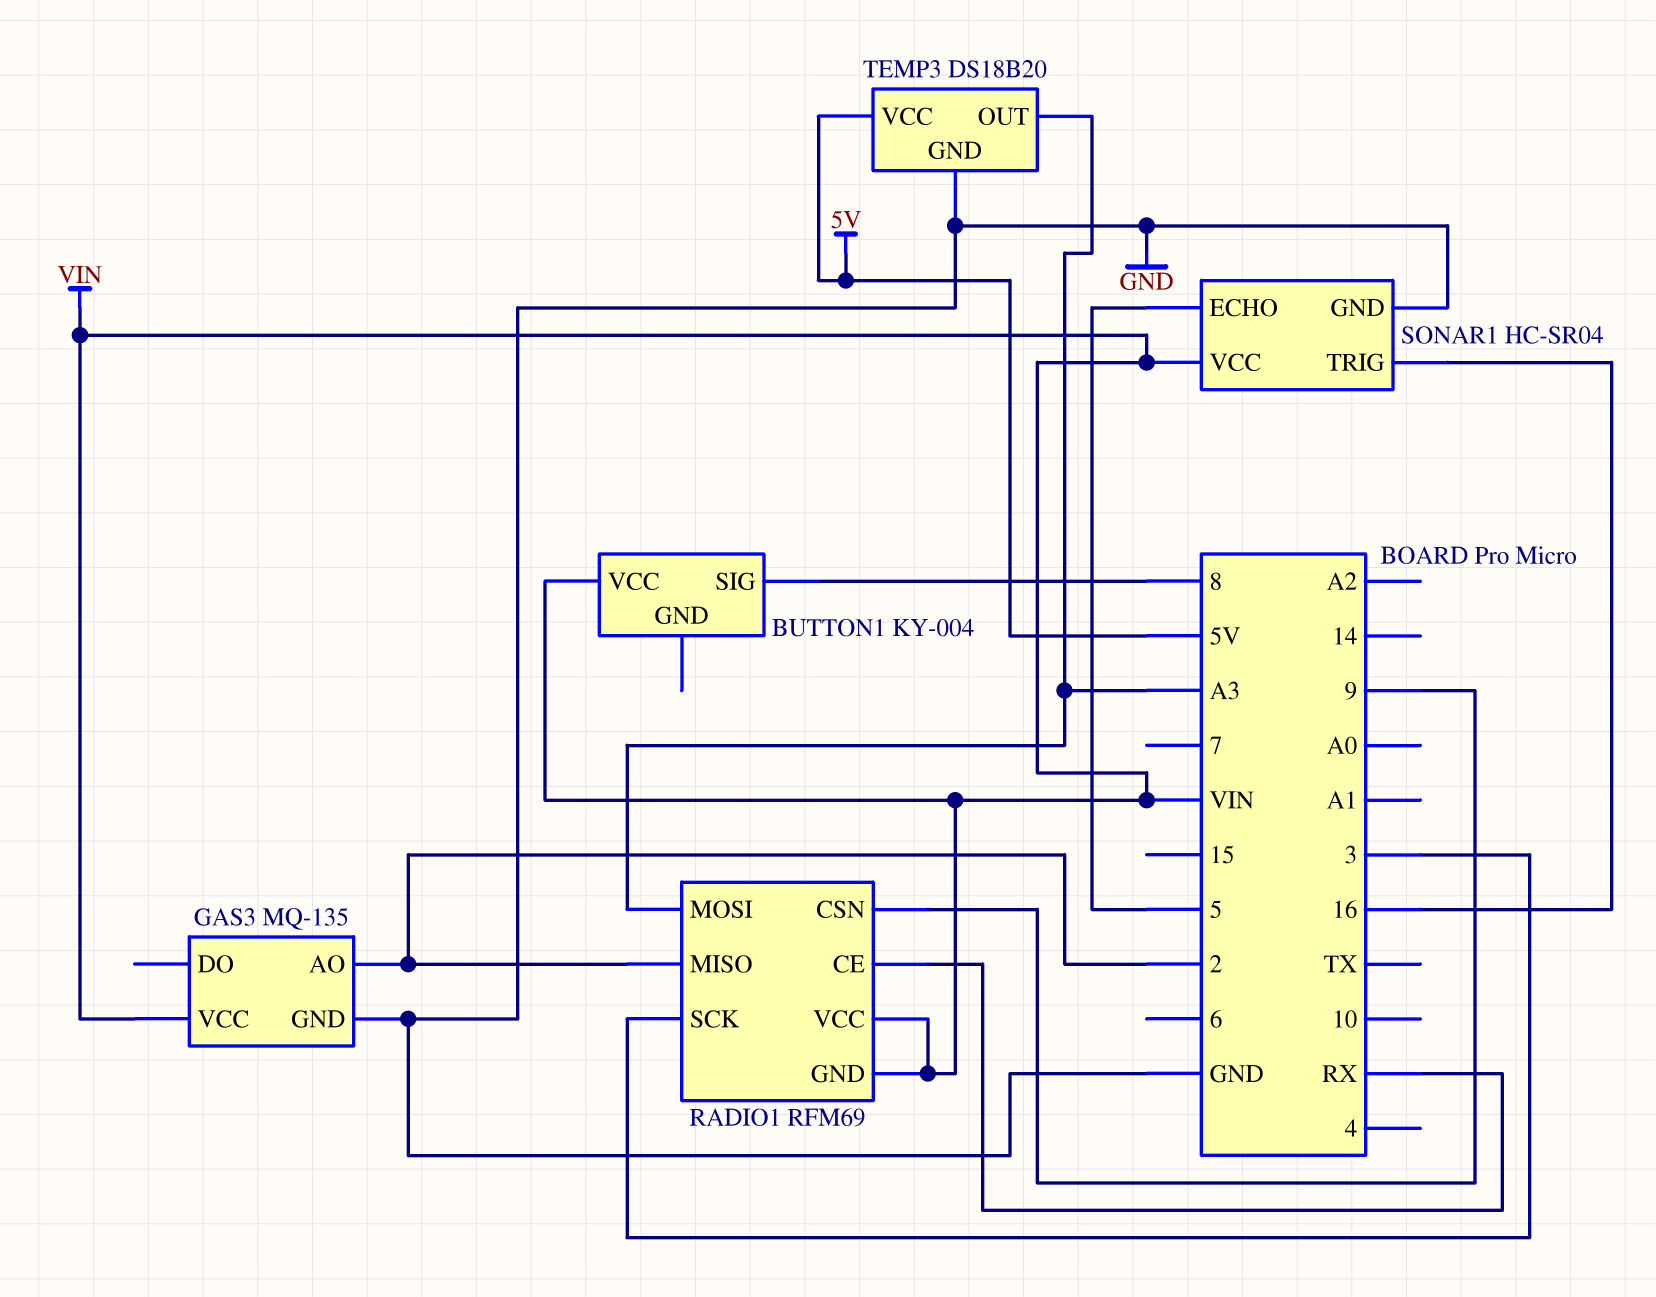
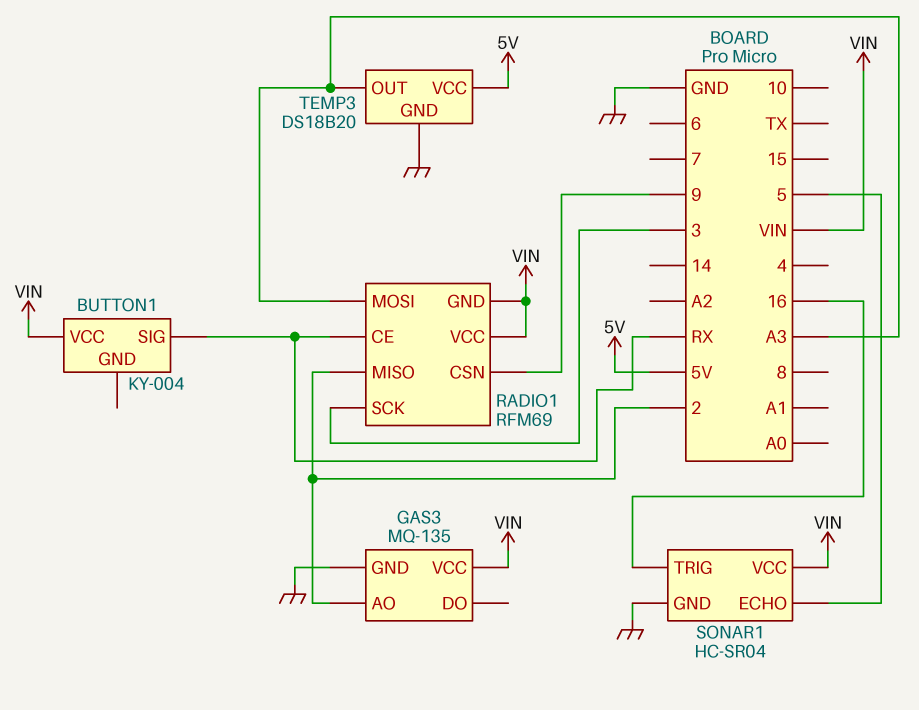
BUTTON1 pin SIG: 8 -> RX

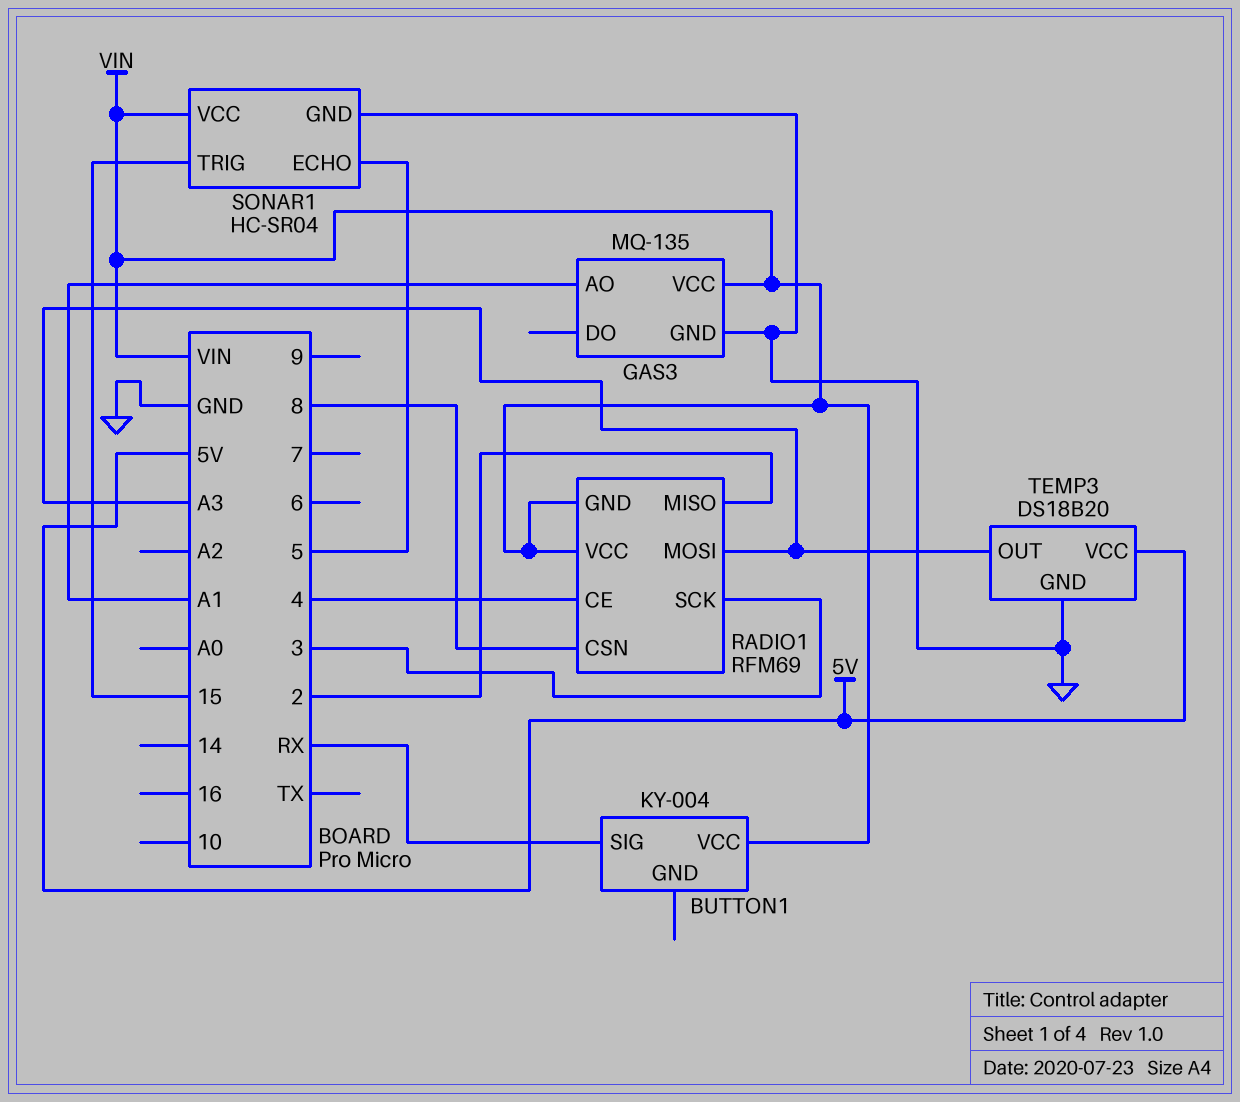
GAS3 pin AO: 2 -> A1
RADIO1 pin CE: RX -> 4
RADIO1 pin CSN: 9 -> 8
SONAR1 pin TRIG: 16 -> 15

